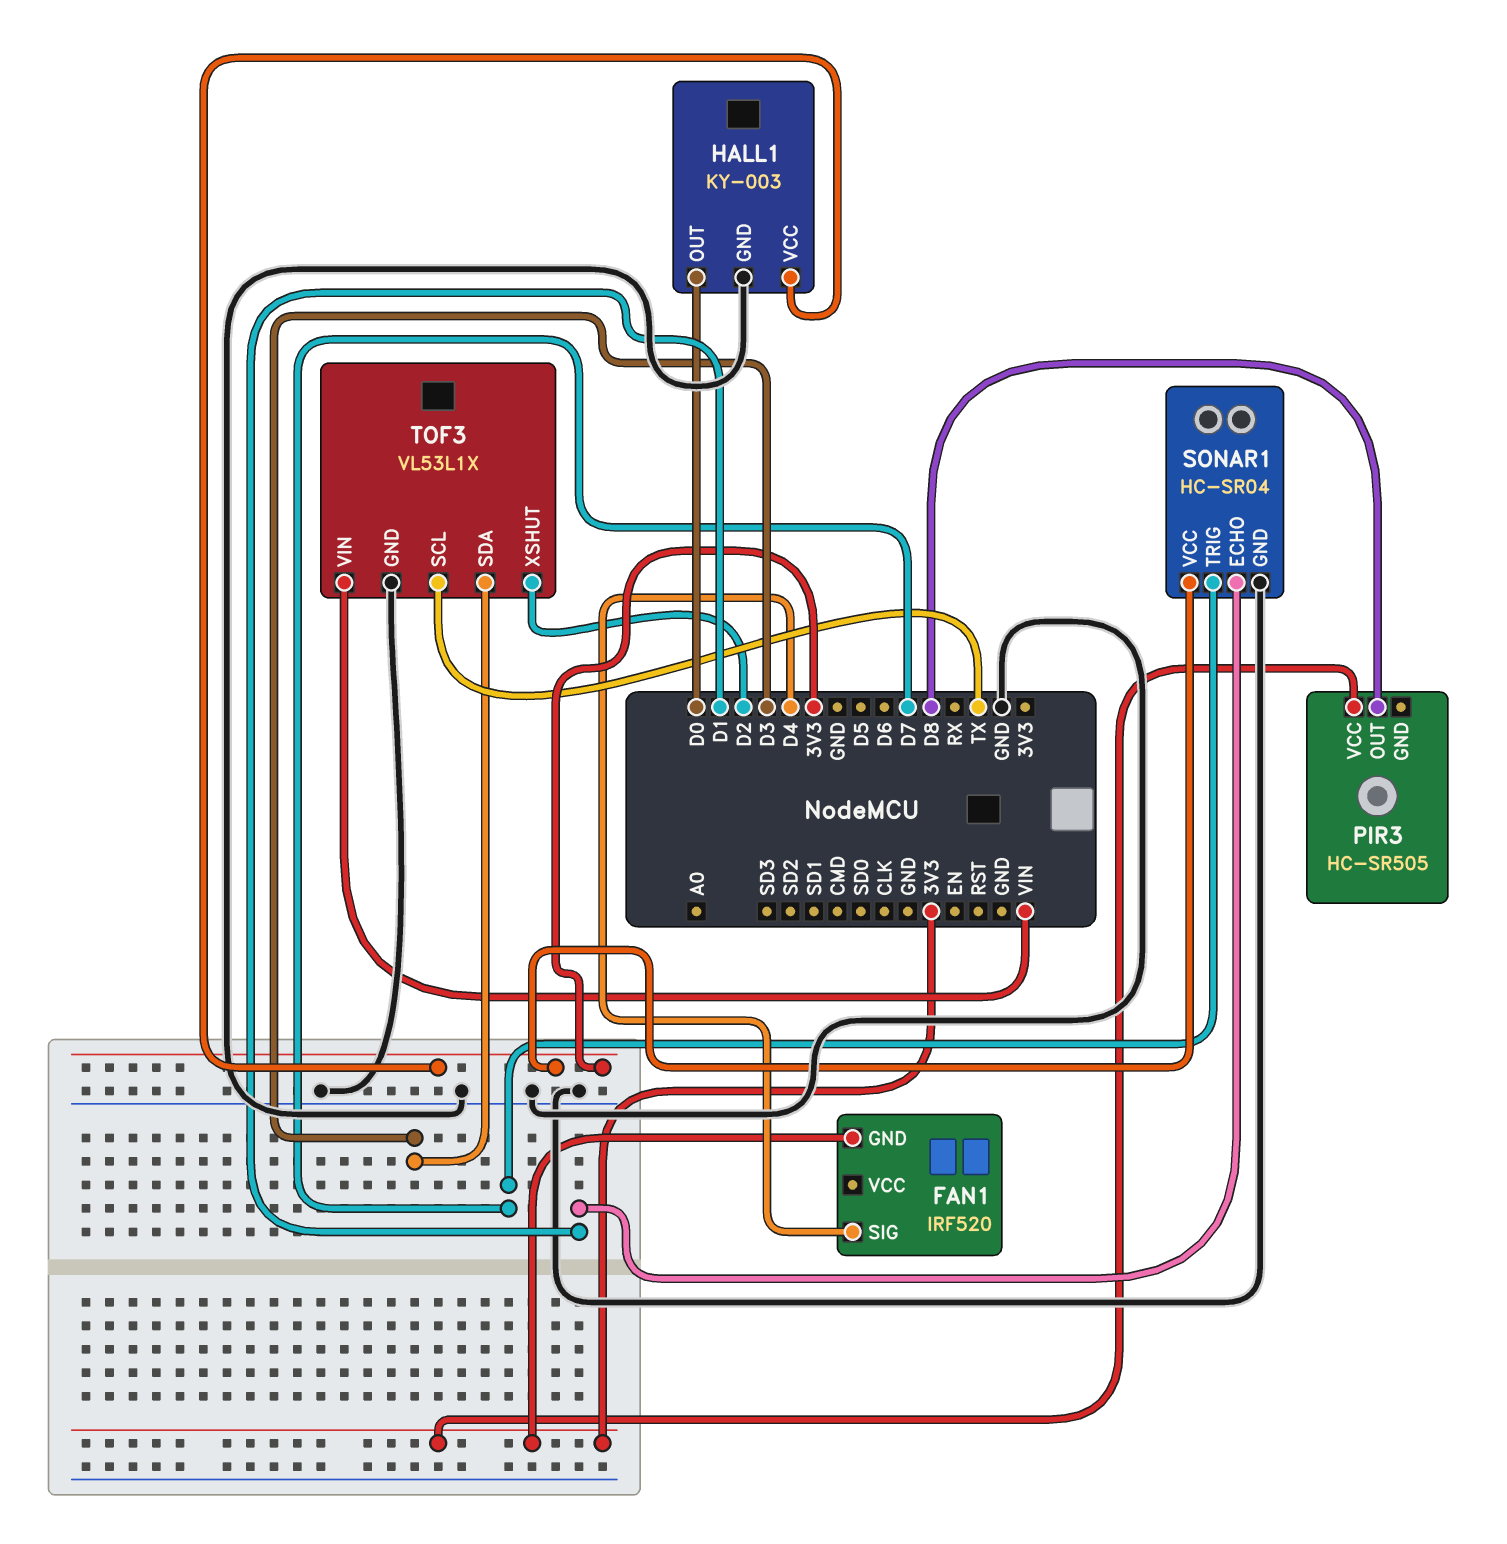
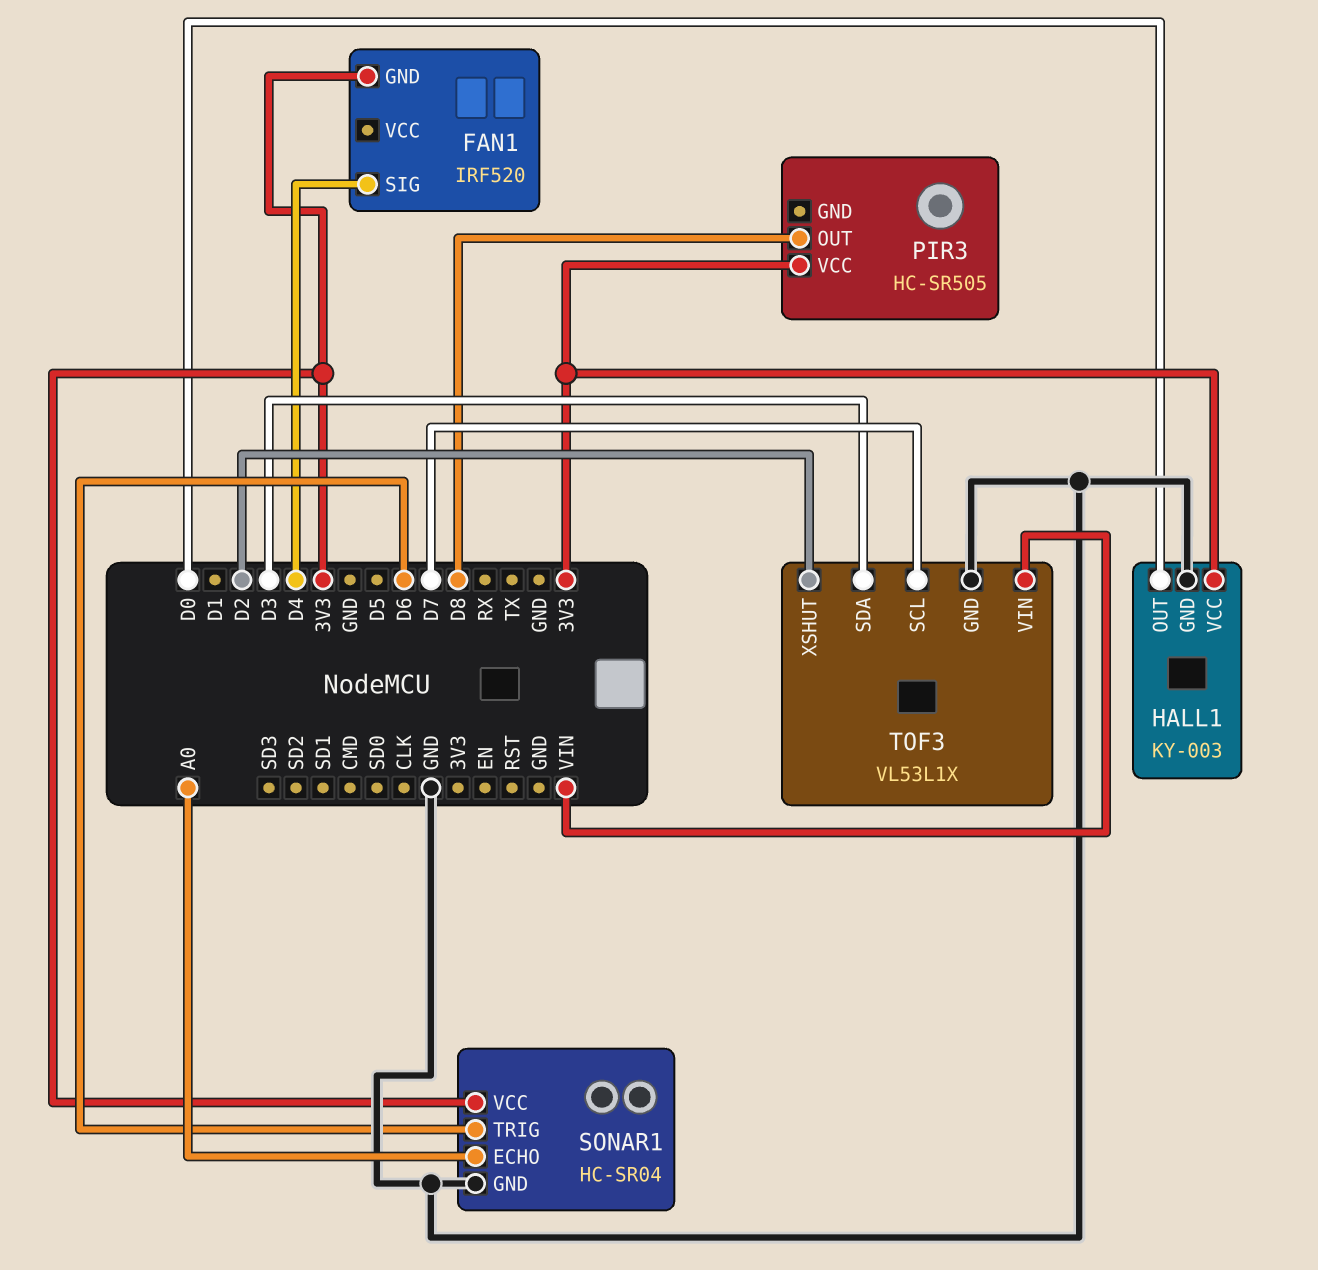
SONAR1 pin ECHO: D1 -> A0
SONAR1 pin TRIG: D7 -> D6
TOF3 pin SCL: TX -> D7

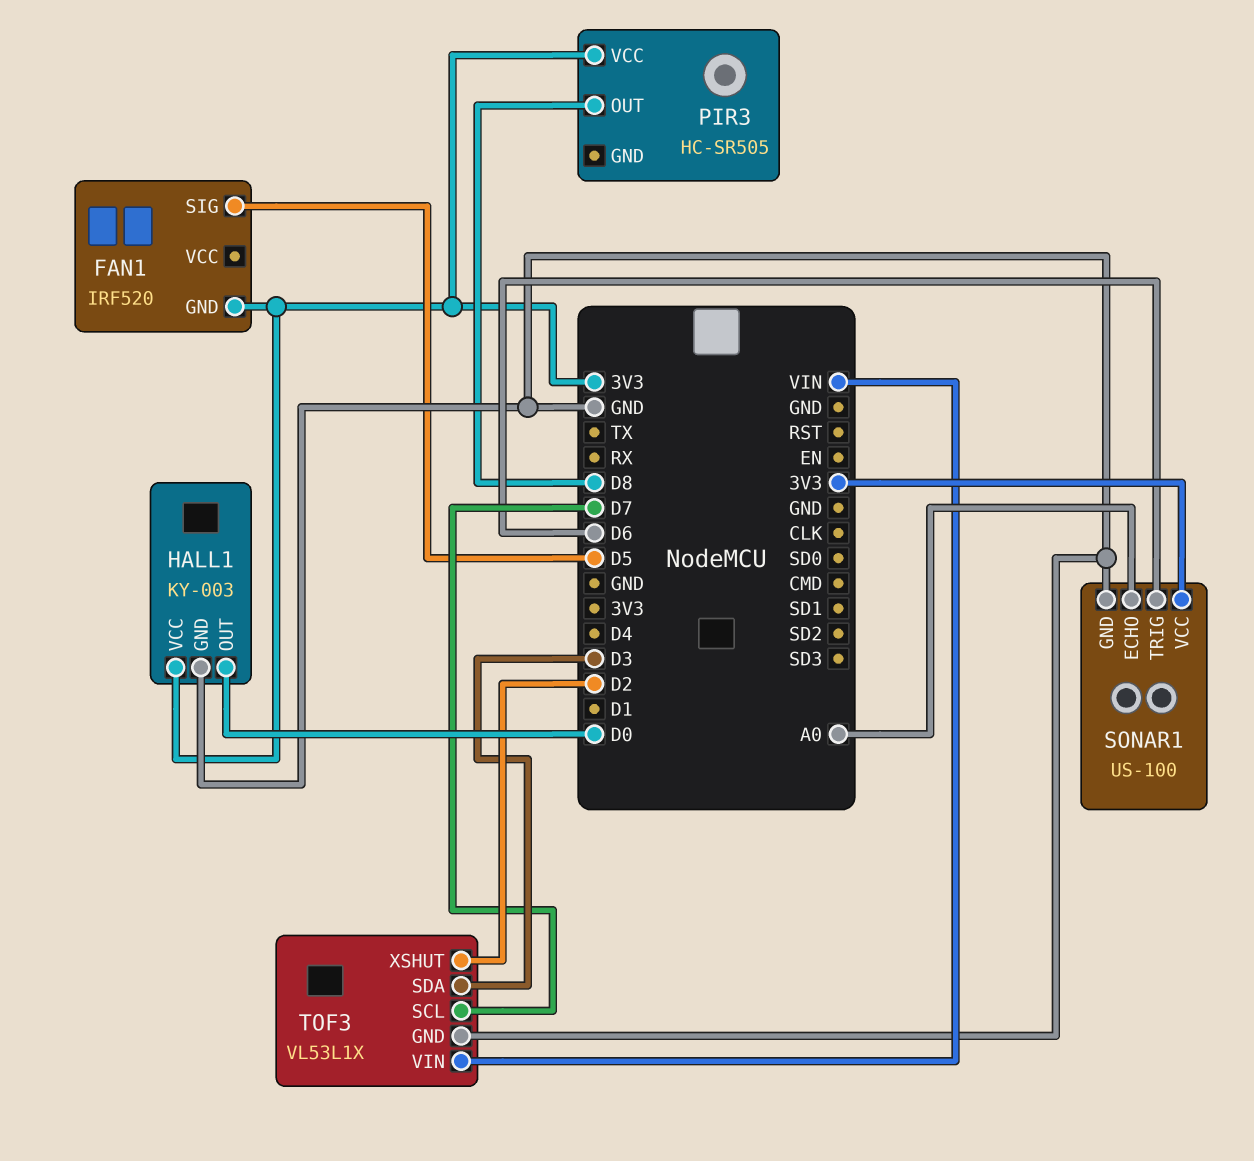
FAN1 pin SIG: D4 -> D5
SONAR1: HC-SR04 -> US-100

